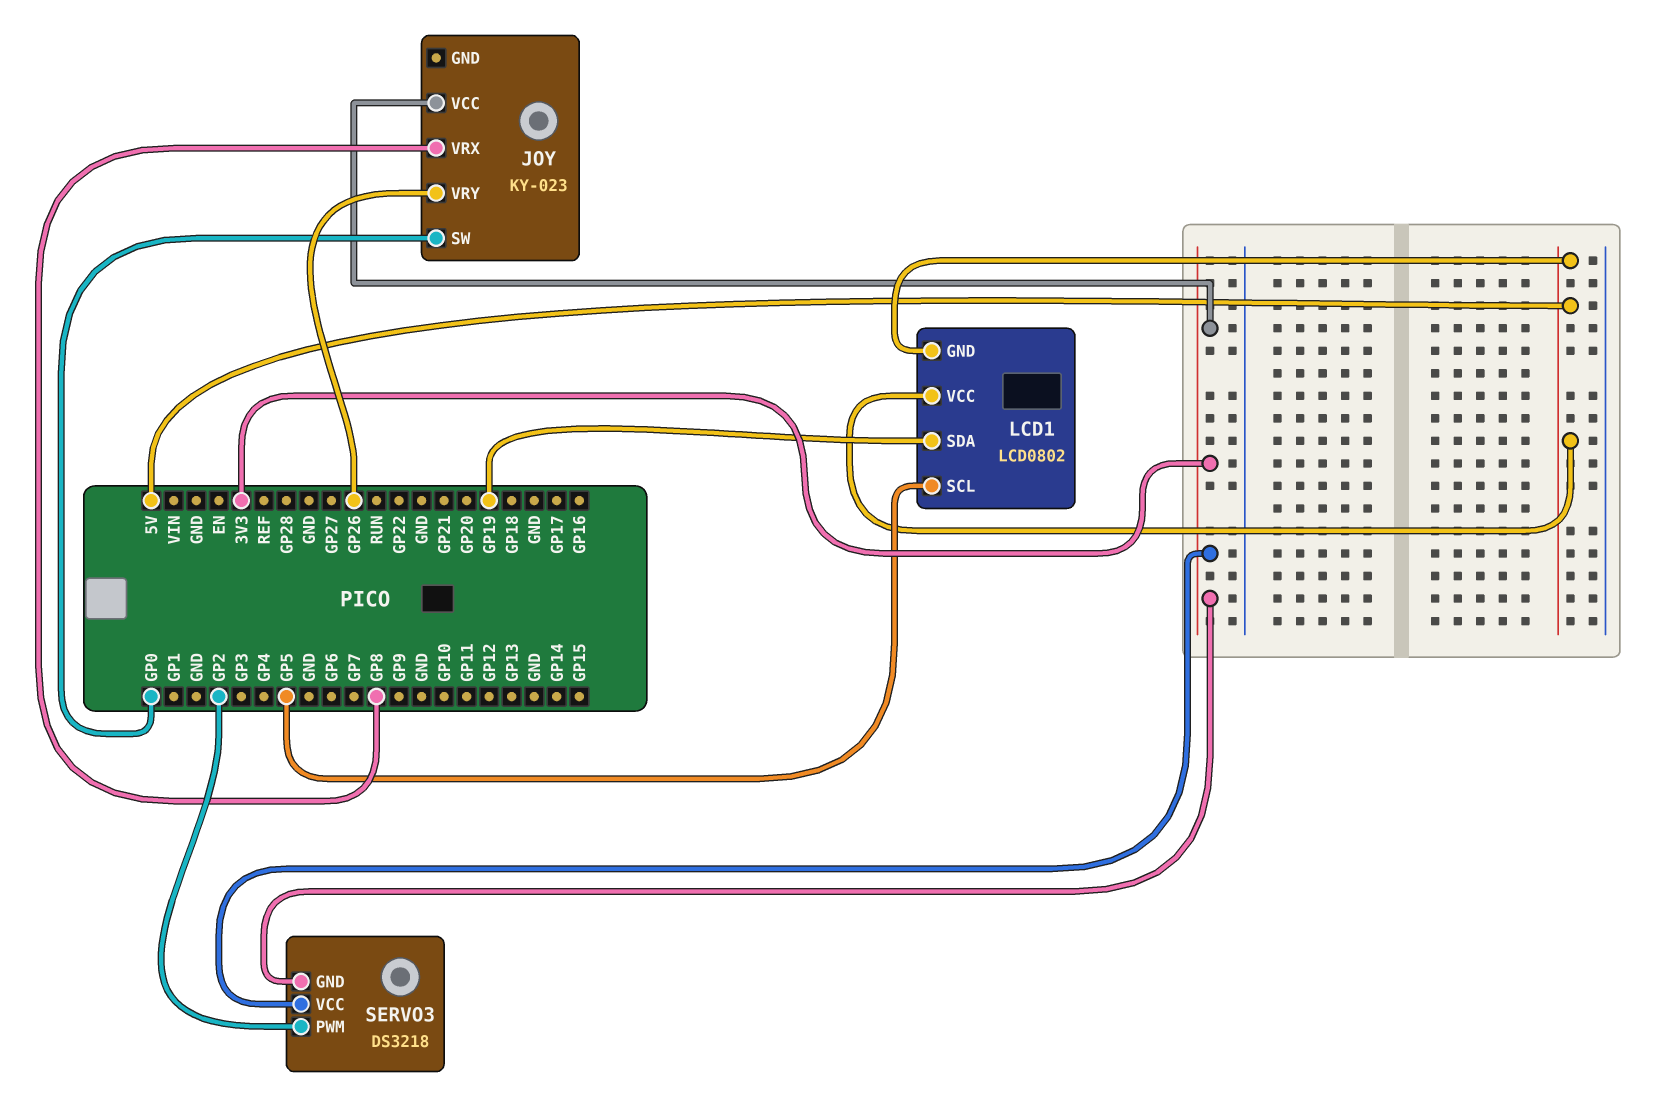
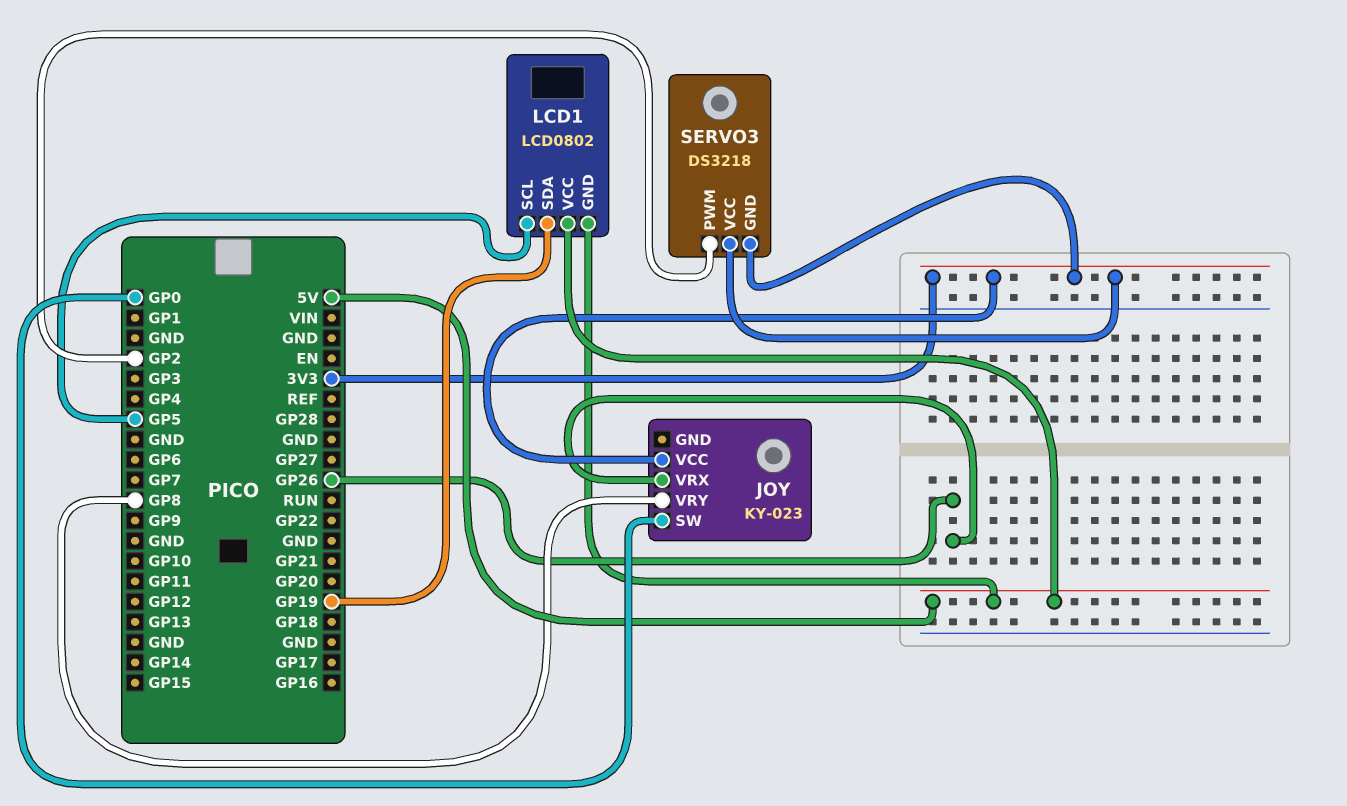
JOY pin VRX: GP8 -> GP26
JOY pin VRY: GP26 -> GP8

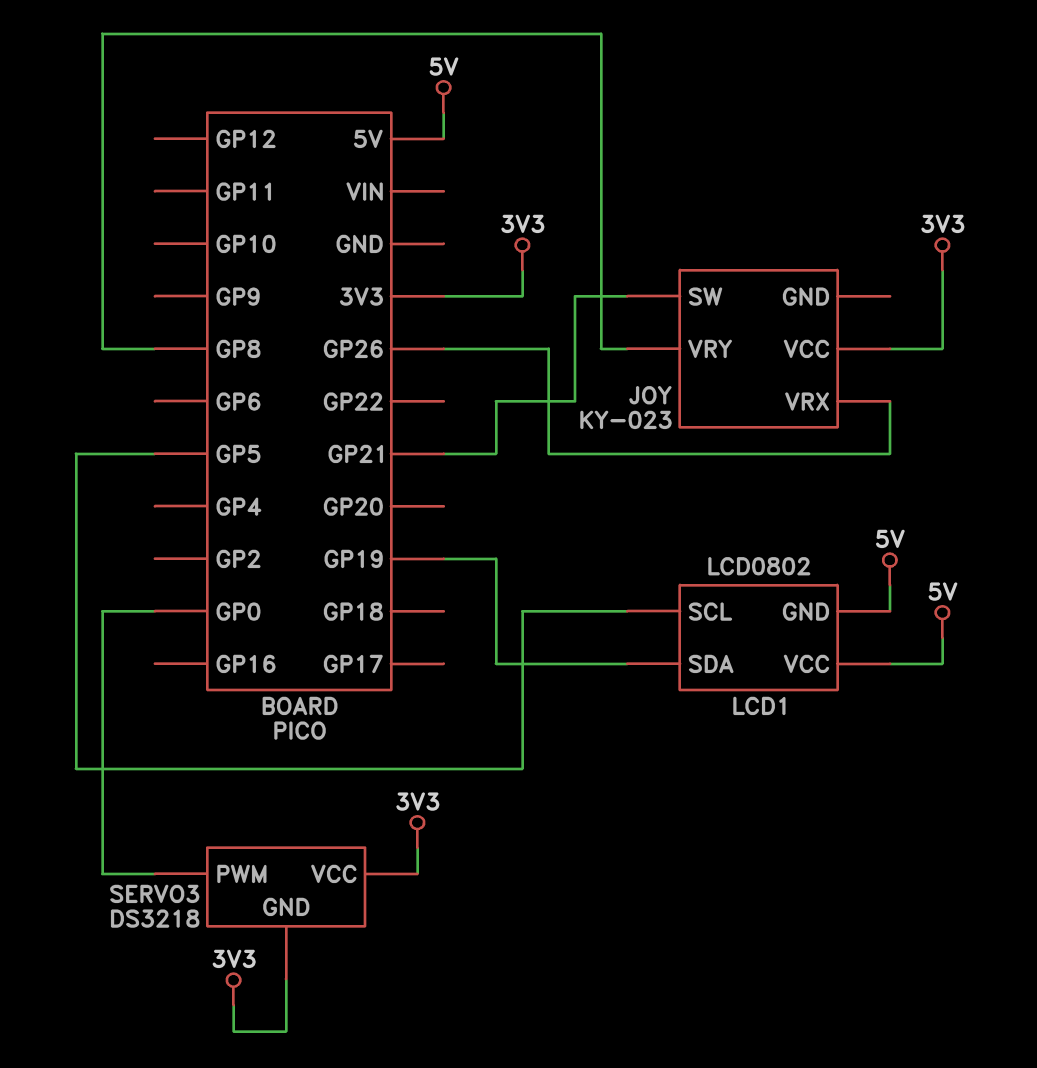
JOY pin SW: GP0 -> GP21
SERVO3 pin PWM: GP2 -> GP0

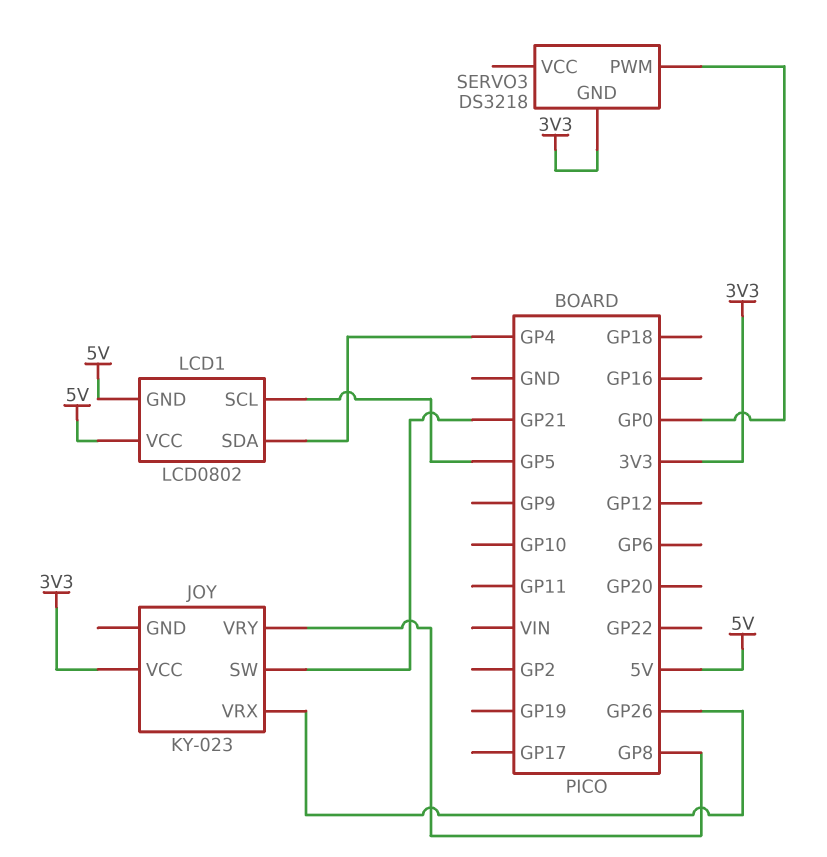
LCD1 pin SDA: GP19 -> GP4
SERVO3 pin VCC: 3V3 -> none

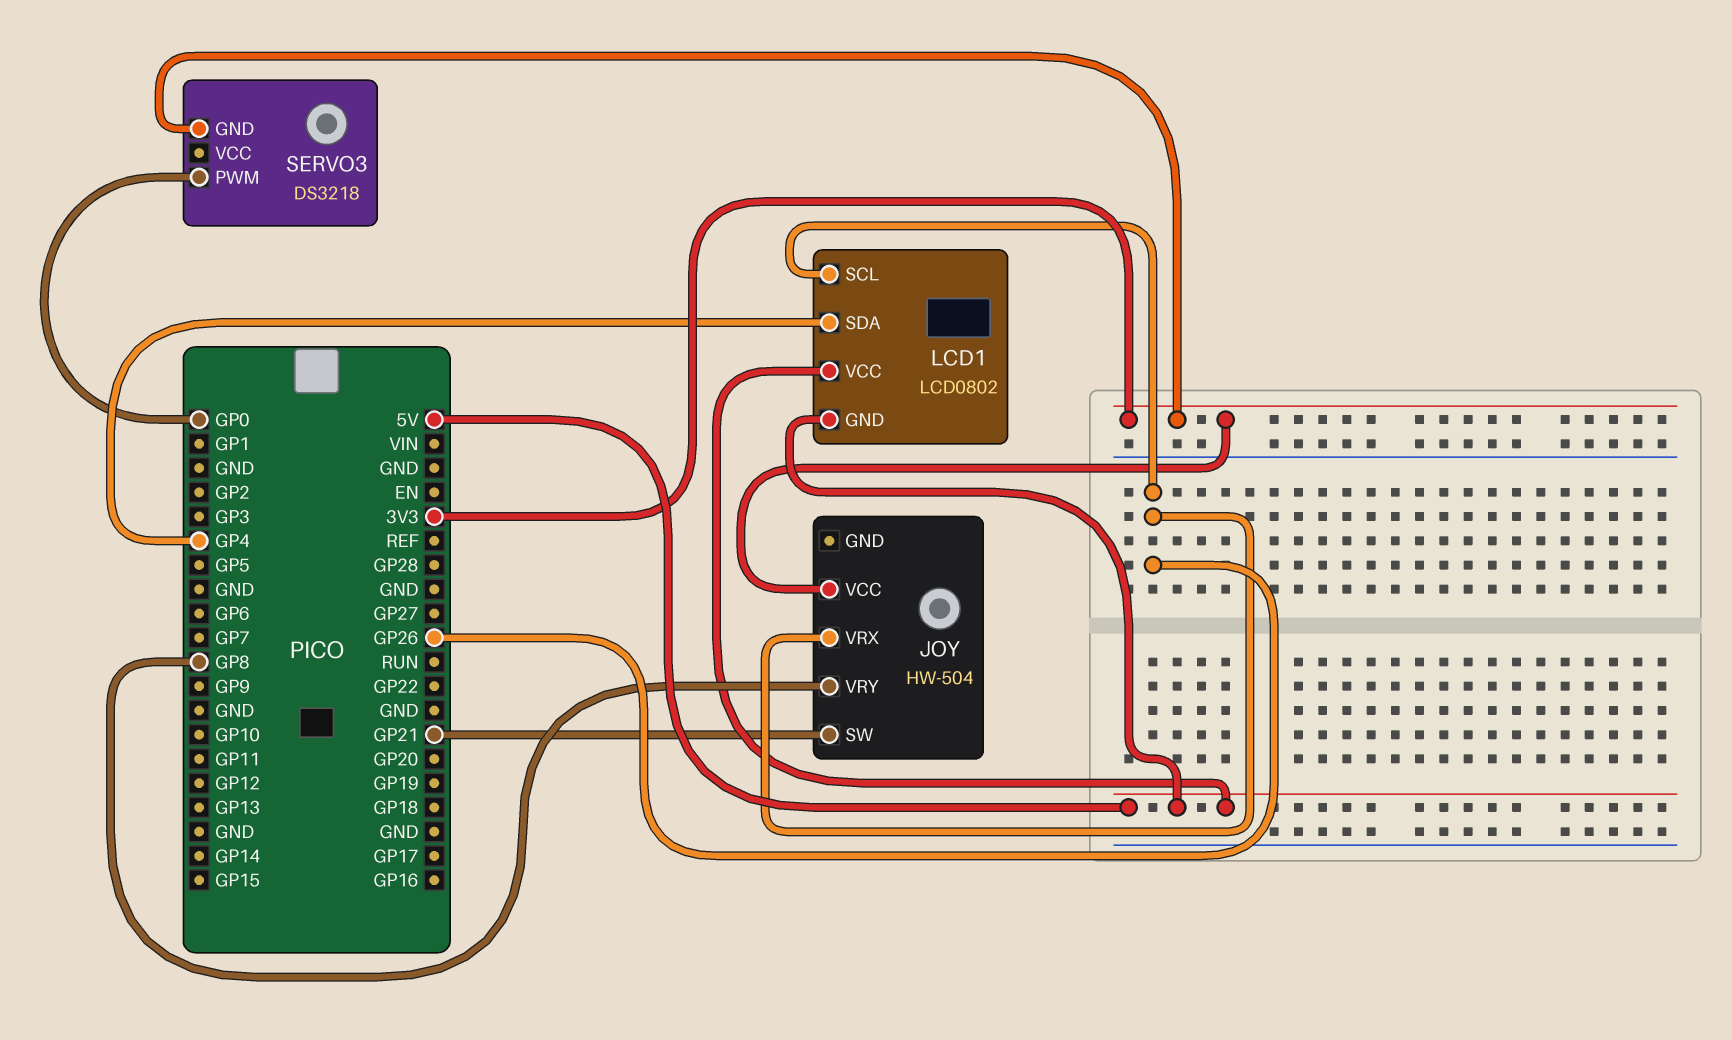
JOY: KY-023 -> HW-504
LCD1 pin SCL: GP5 -> GP26

